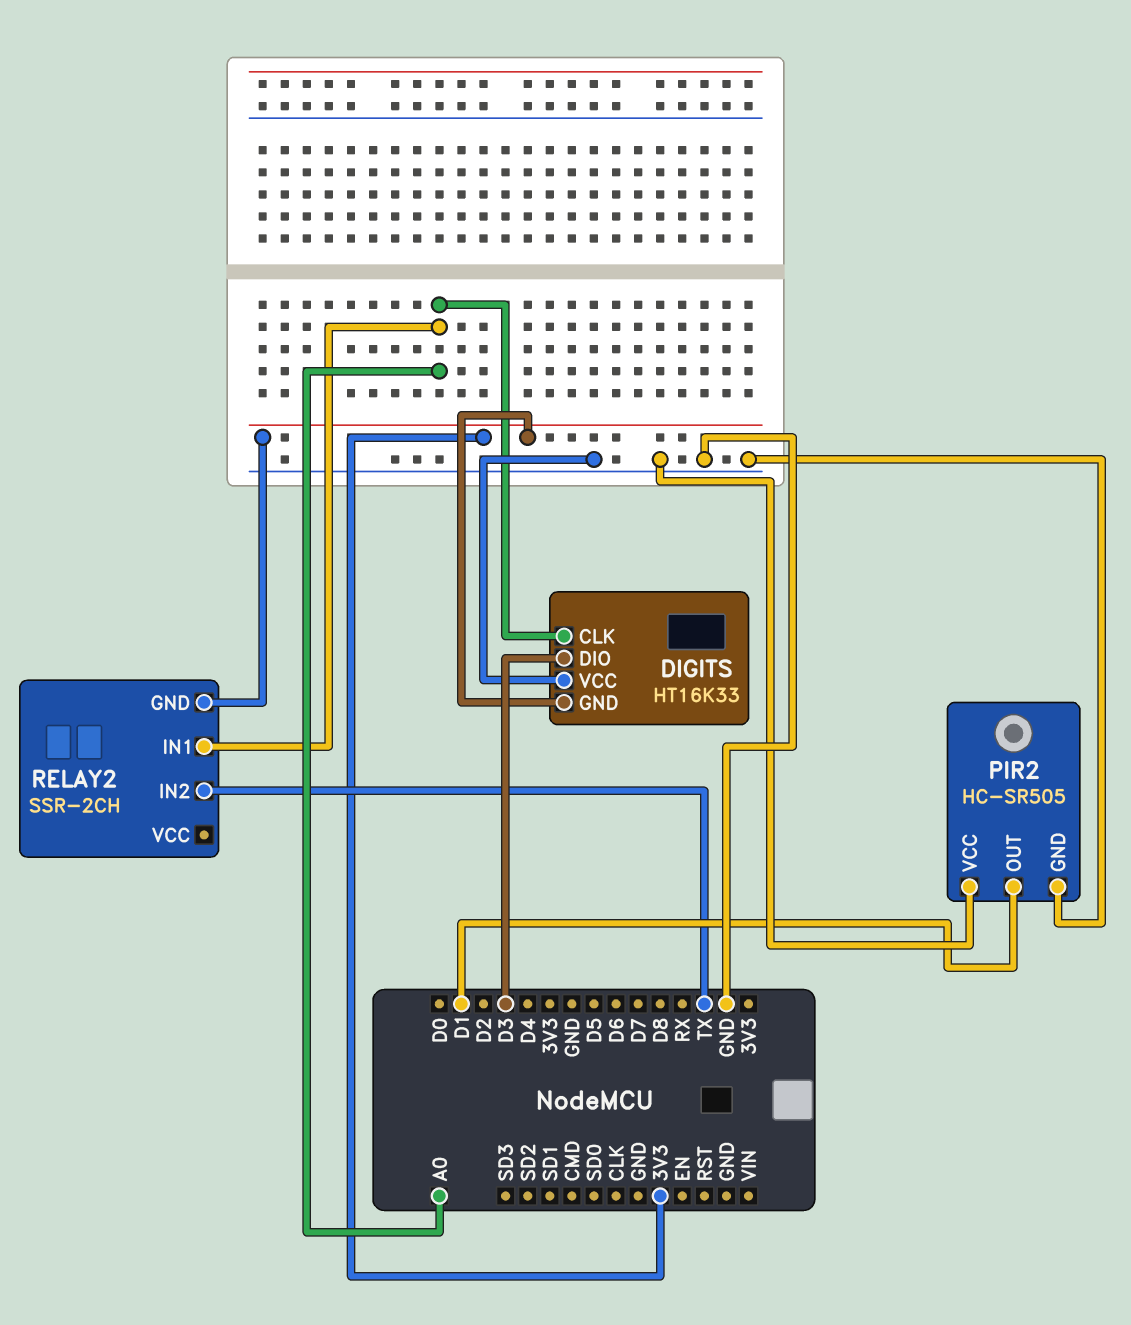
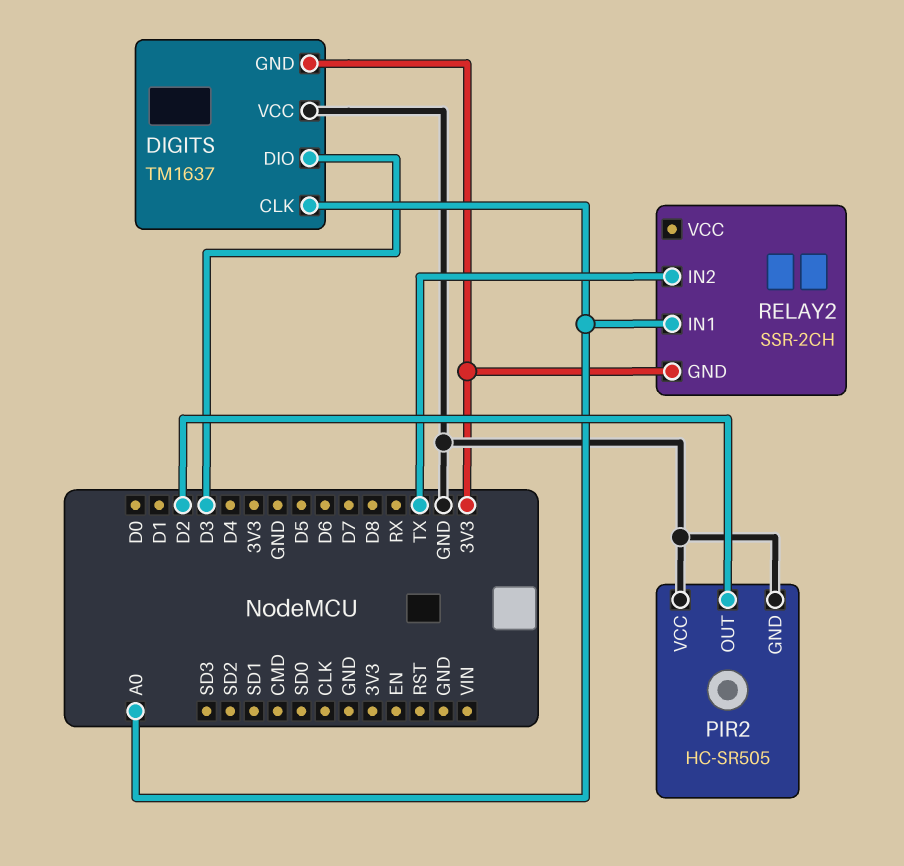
DIGITS: HT16K33 -> TM1637
PIR2 pin OUT: D1 -> D2

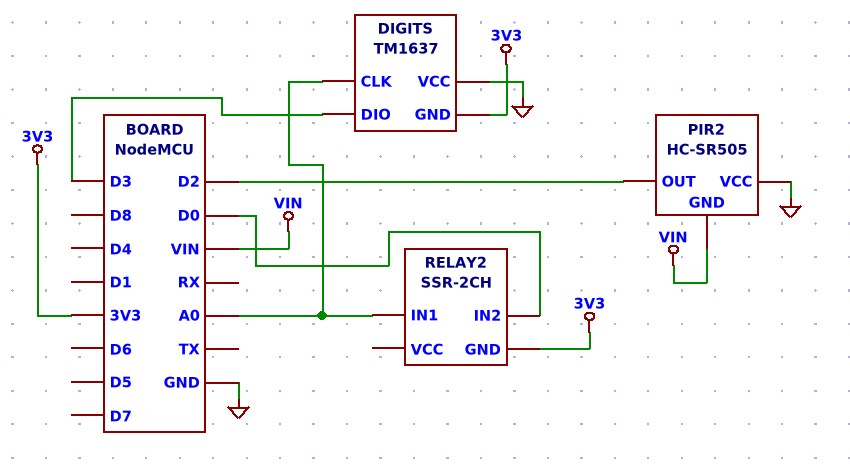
PIR2 pin GND: GND -> VIN
RELAY2 pin IN2: TX -> D0

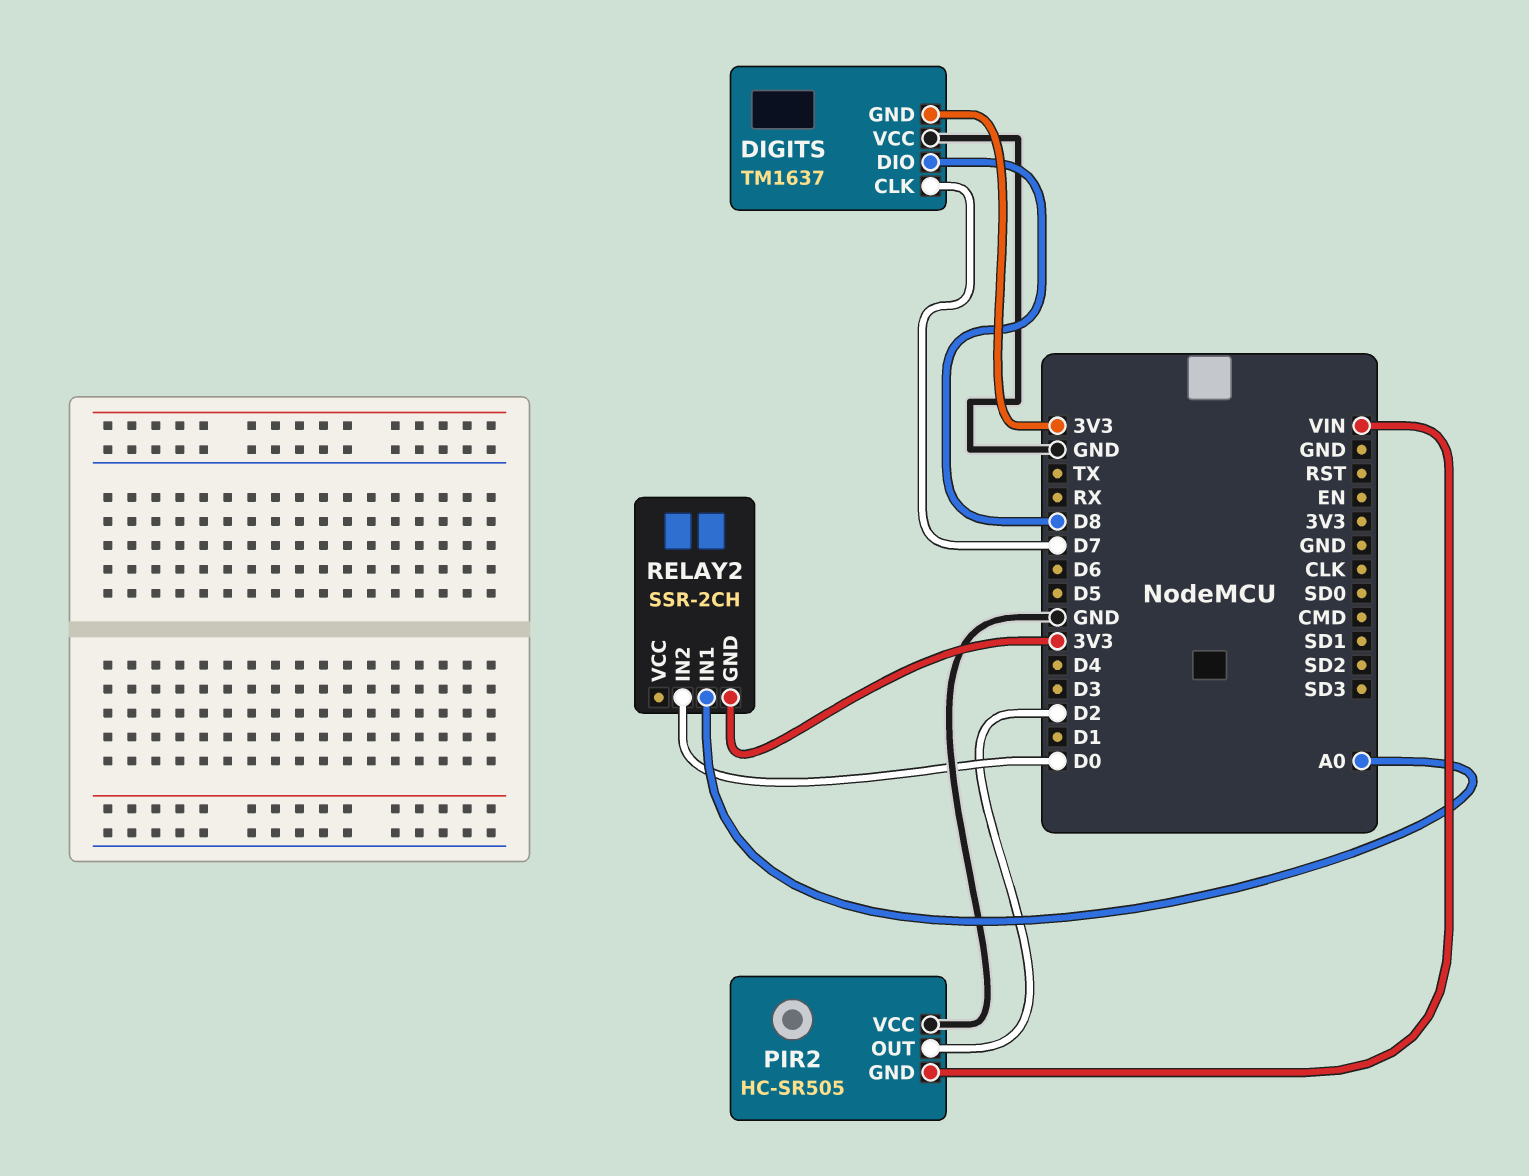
DIGITS pin CLK: A0 -> D7
DIGITS pin DIO: D3 -> D8

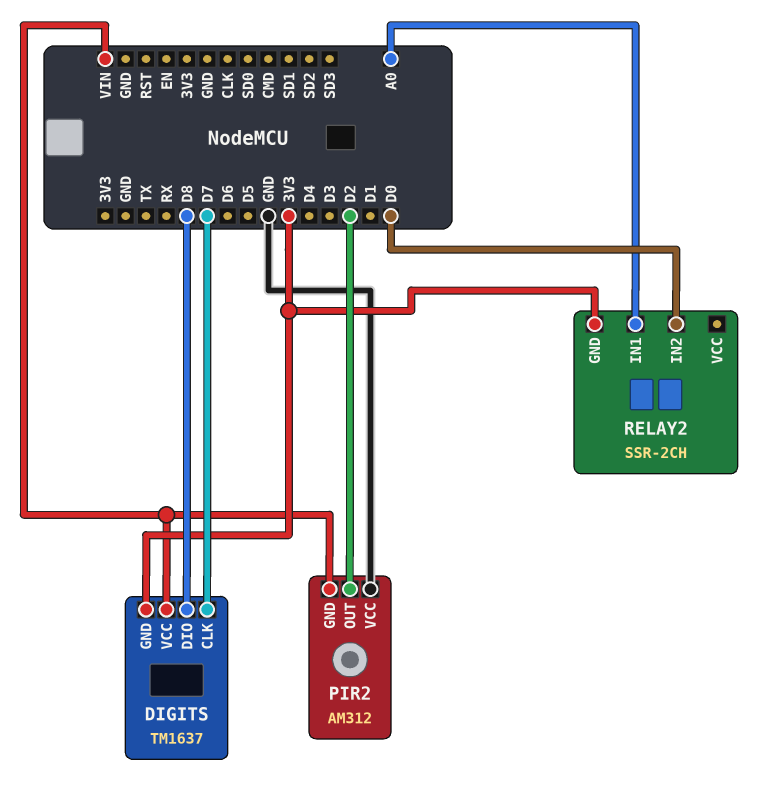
DIGITS pin VCC: GND -> VIN
PIR2: HC-SR505 -> AM312

